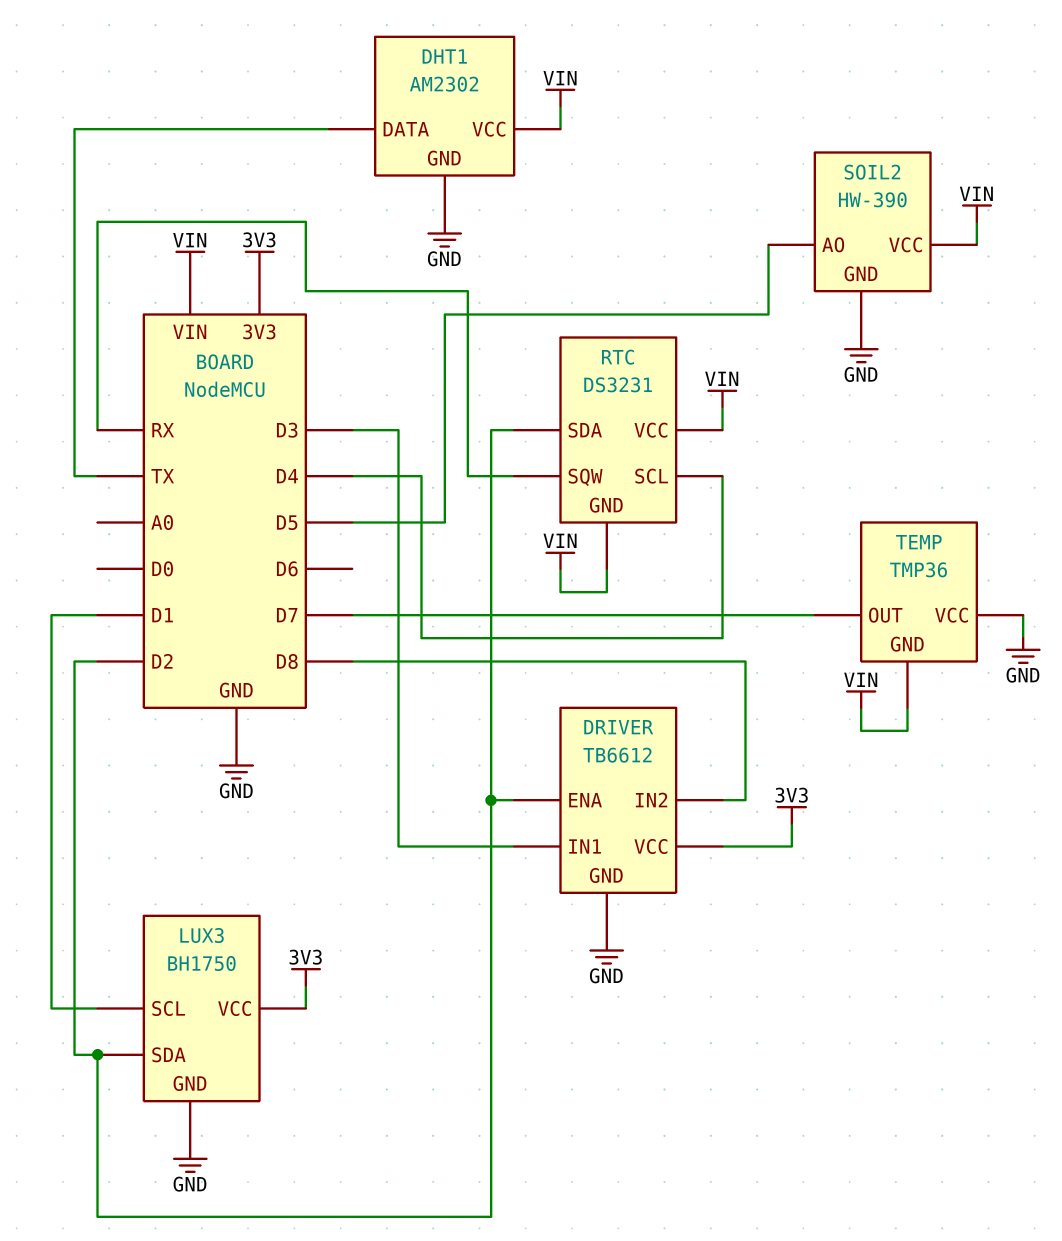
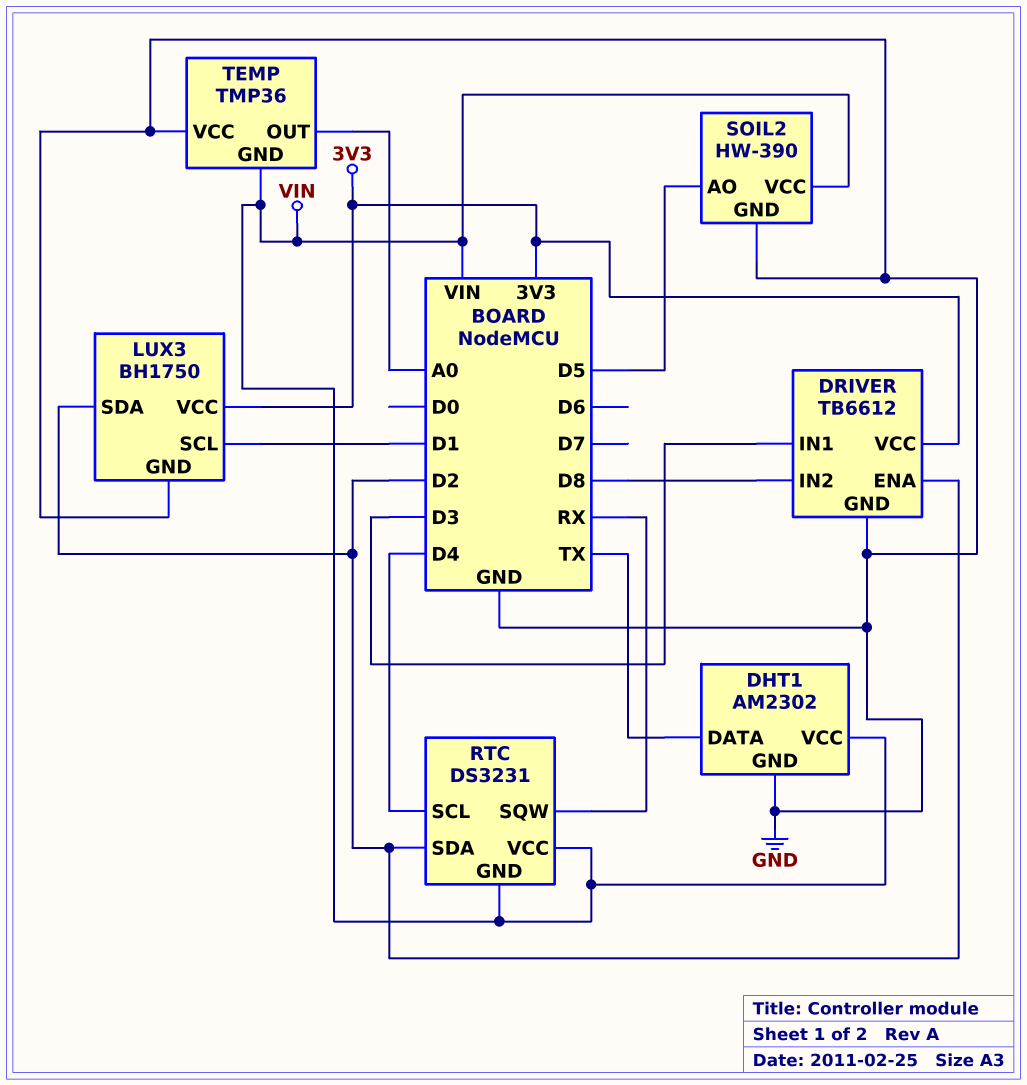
TEMP pin OUT: D7 -> A0

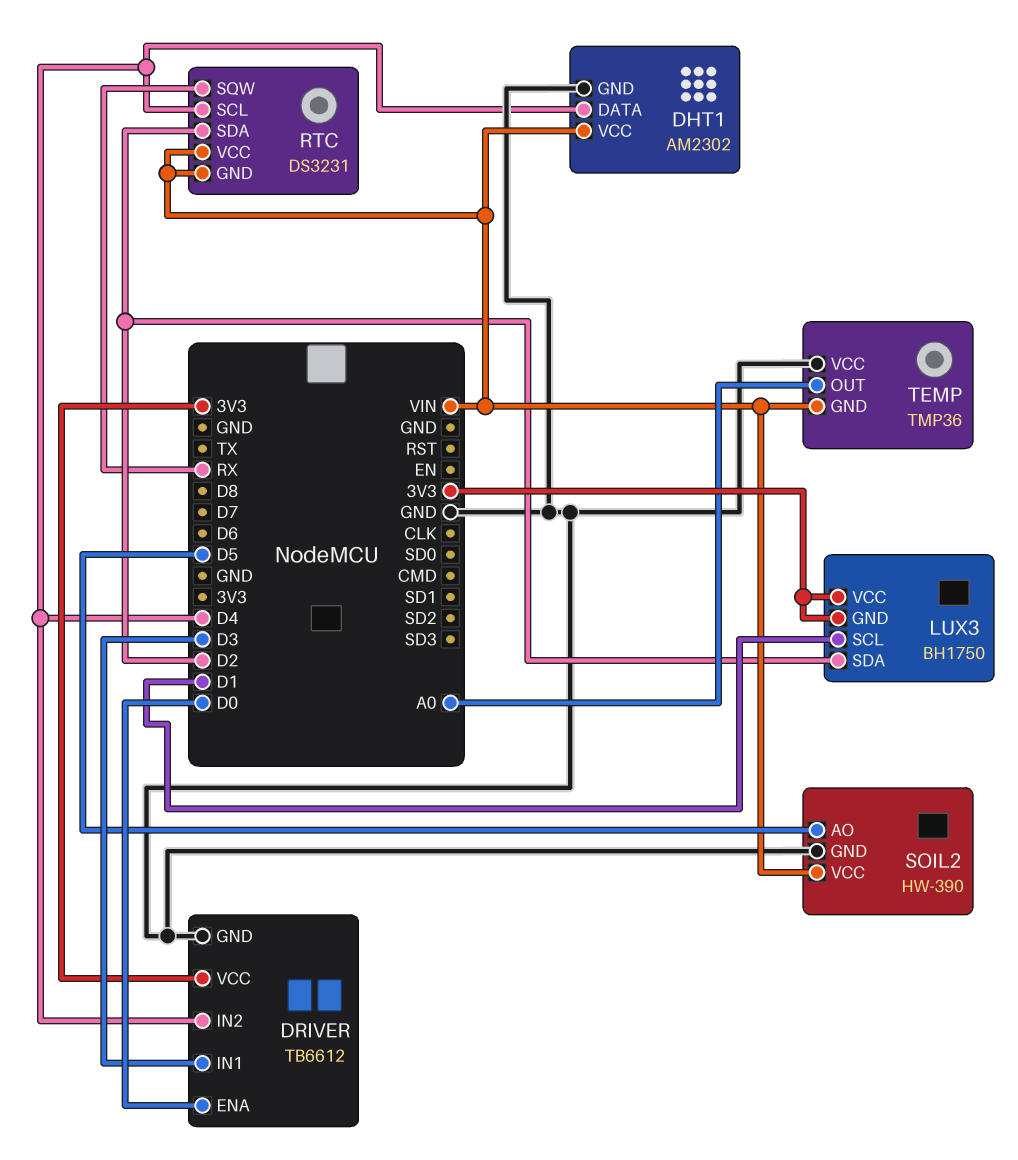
DHT1 pin DATA: TX -> D4
DRIVER pin ENA: D2 -> D0
DRIVER pin IN2: D8 -> D4
LUX3 pin GND: GND -> 3V3

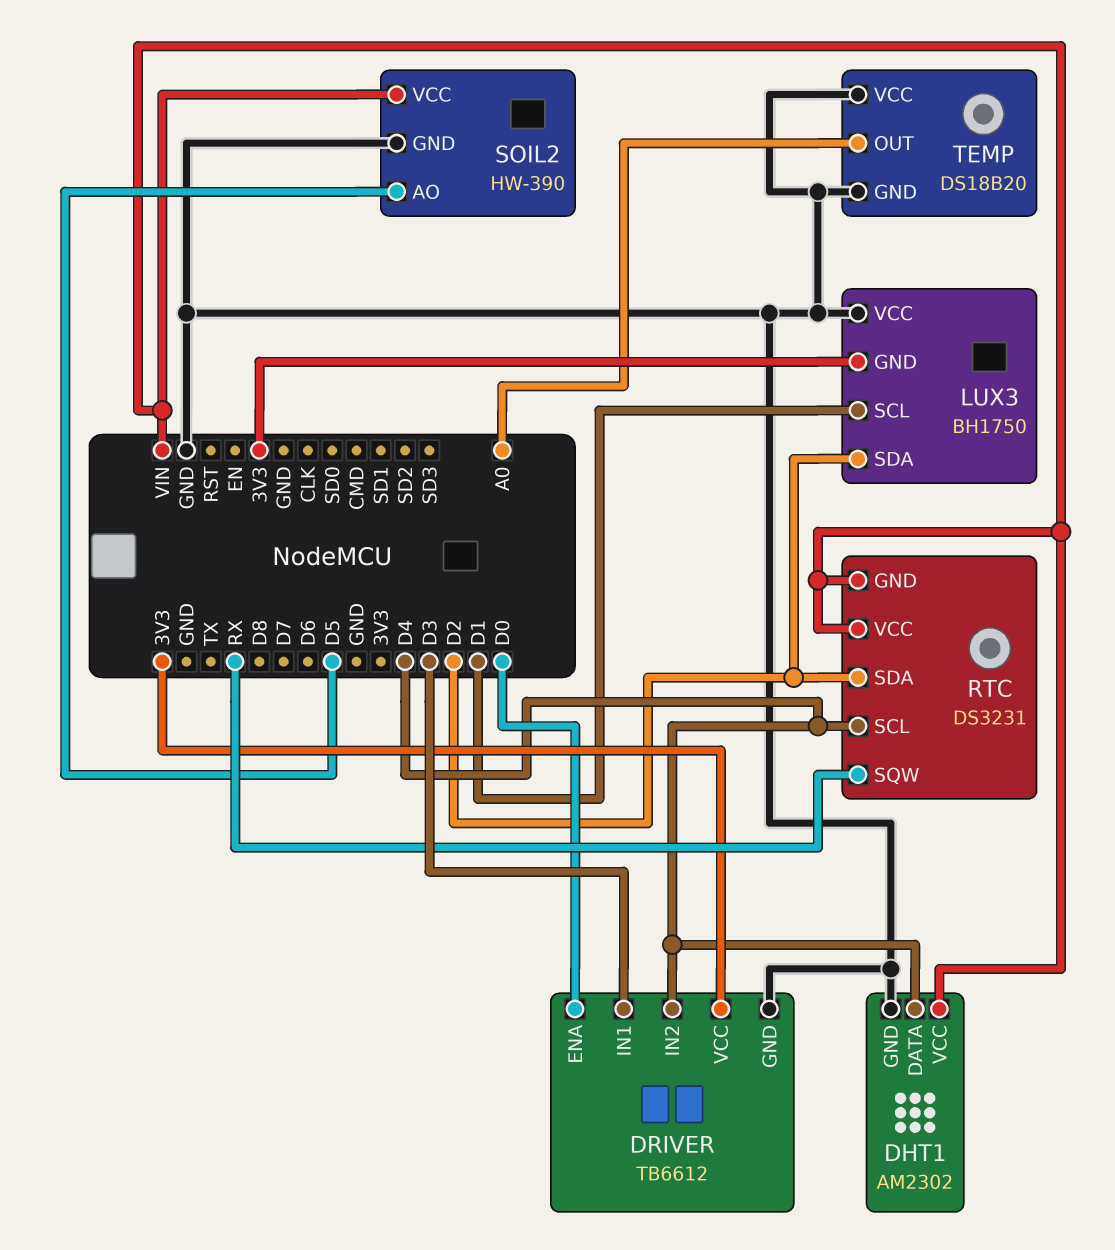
LUX3 pin VCC: 3V3 -> GND
TEMP: TMP36 -> DS18B20
TEMP pin GND: VIN -> GND

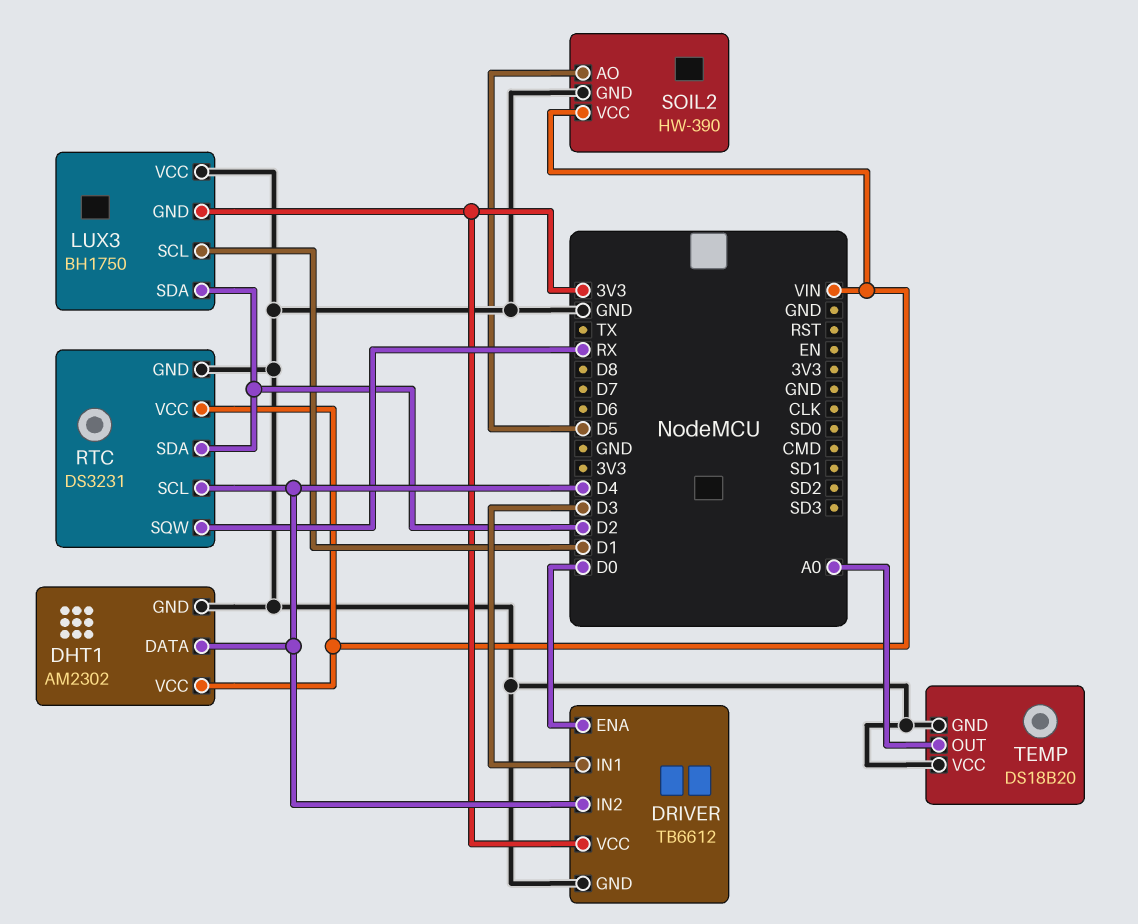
RTC pin GND: VIN -> GND

